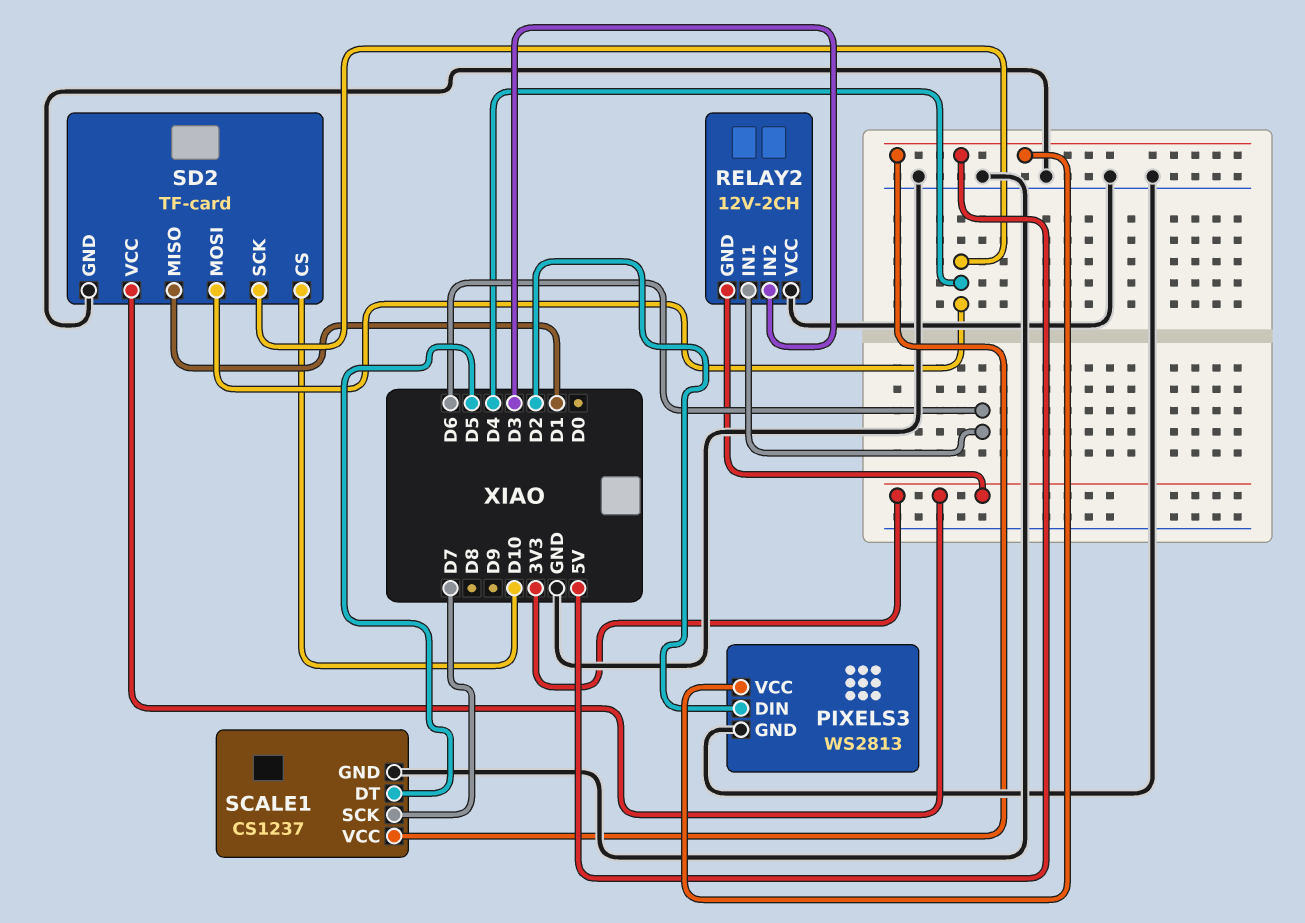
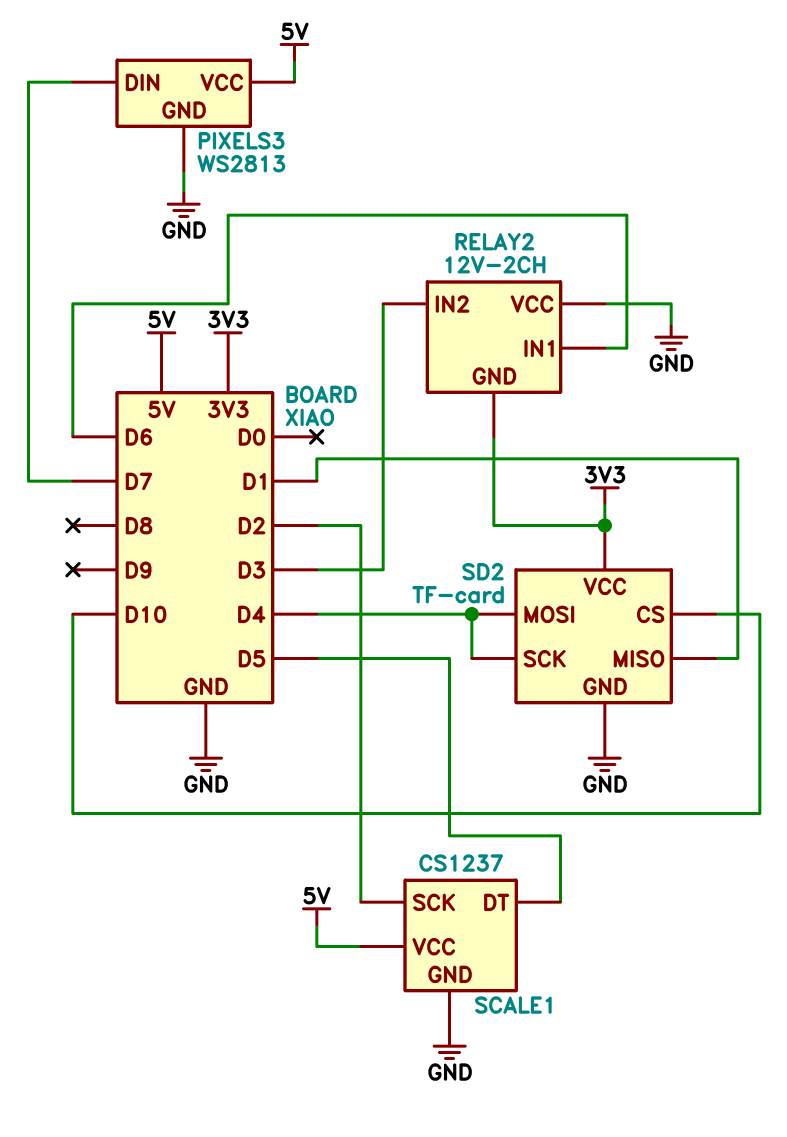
PIXELS3 pin DIN: D2 -> D7
SCALE1 pin SCK: D7 -> D2

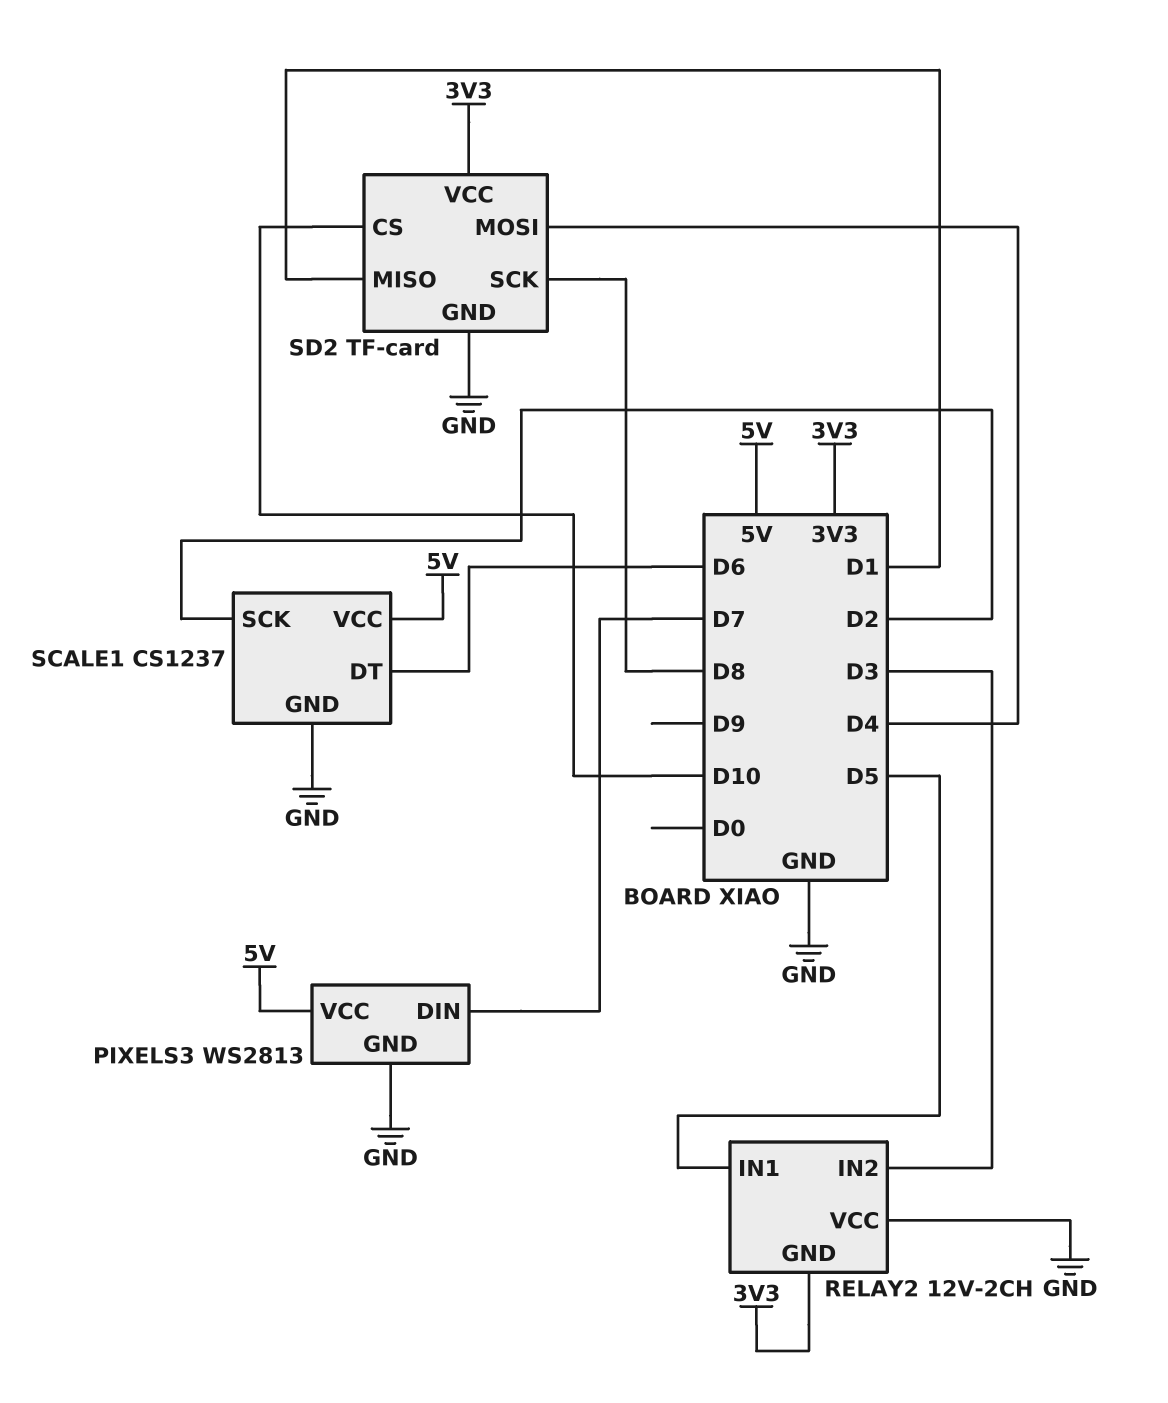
RELAY2 pin IN1: D6 -> D5
SCALE1 pin DT: D5 -> D6
SD2 pin SCK: D4 -> D8

